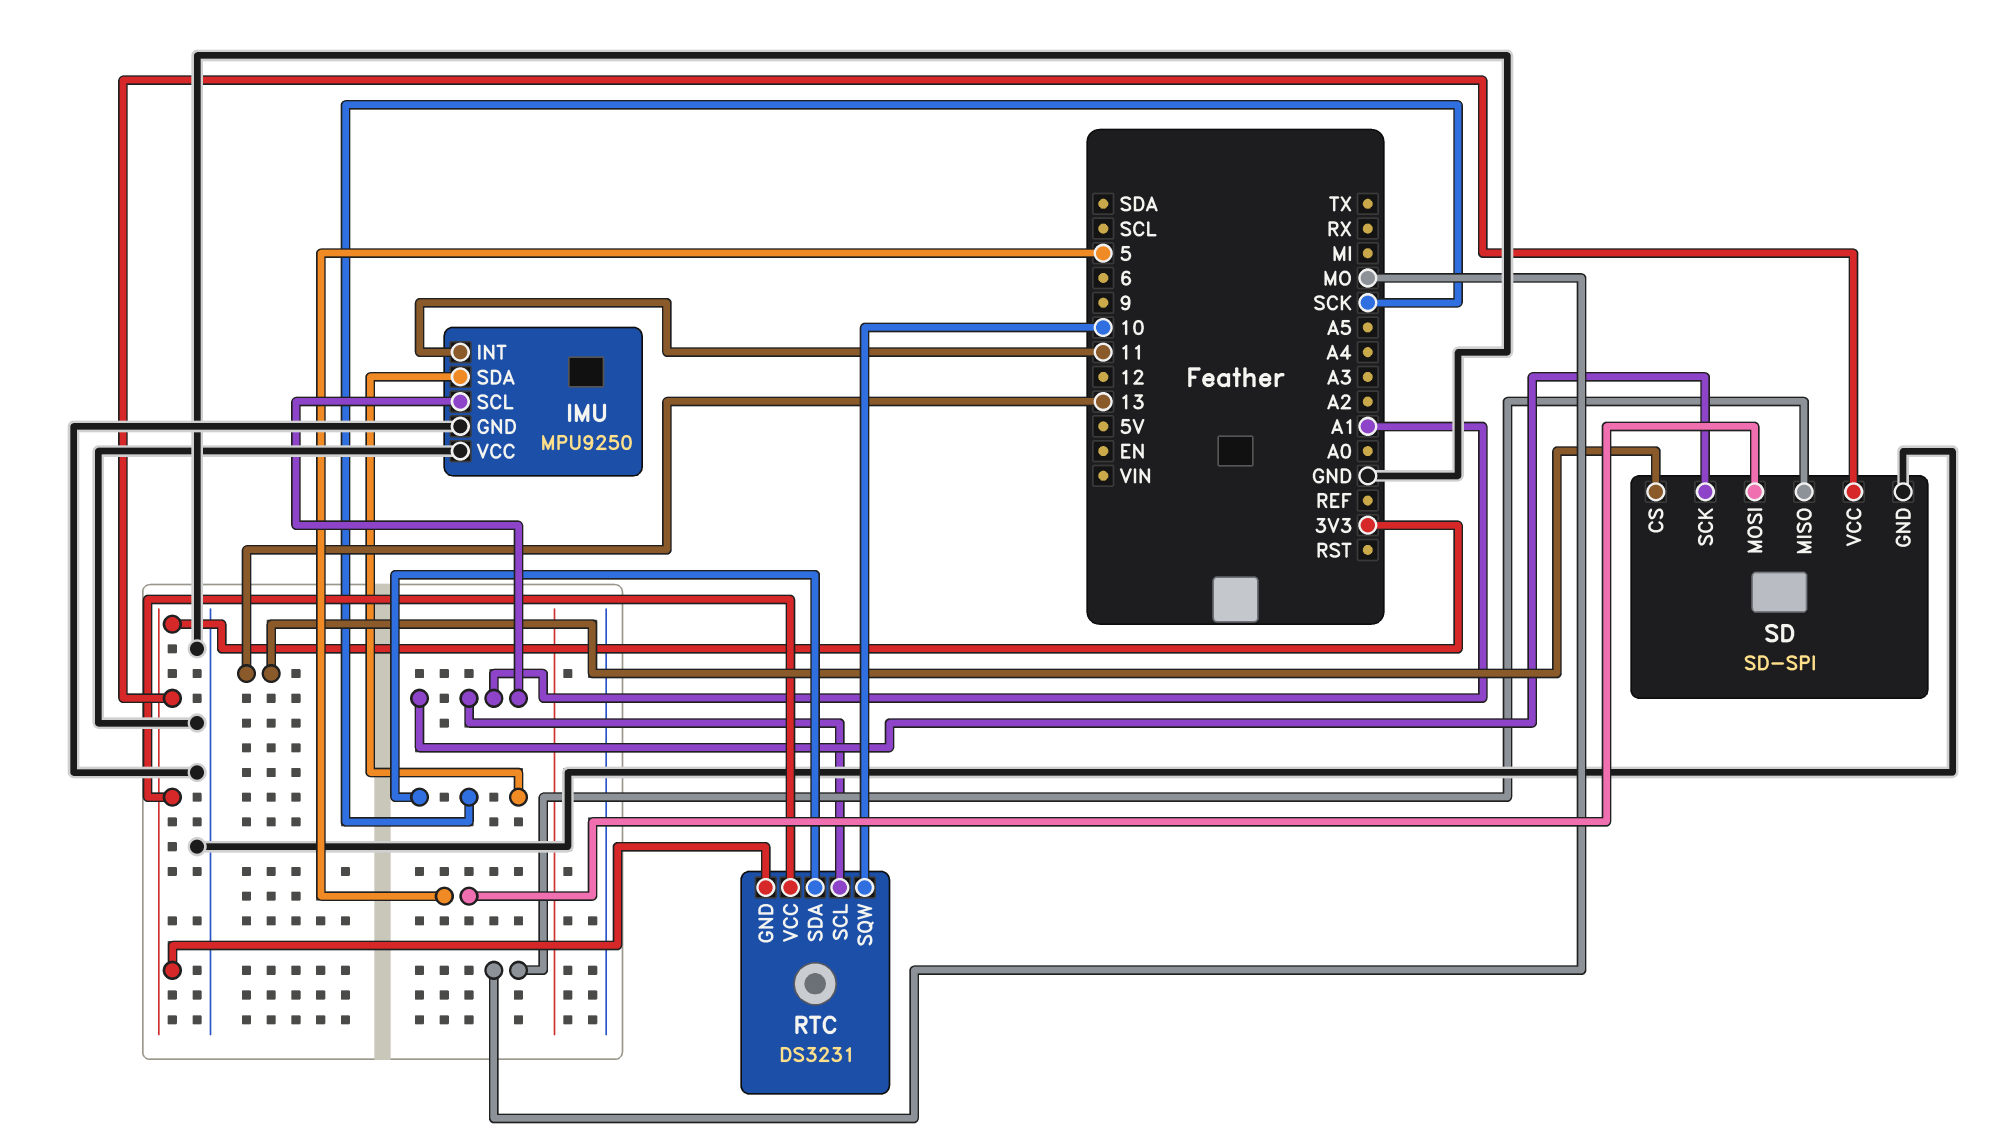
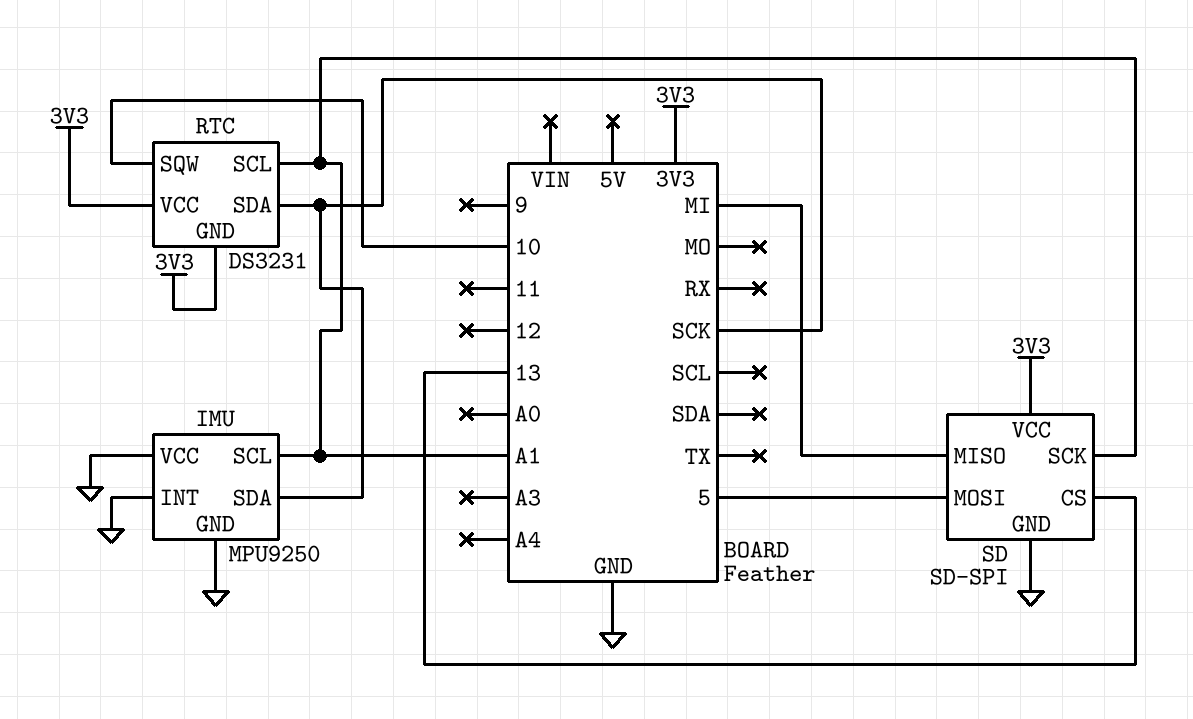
IMU pin INT: 11 -> GND
SD pin MISO: MO -> MI

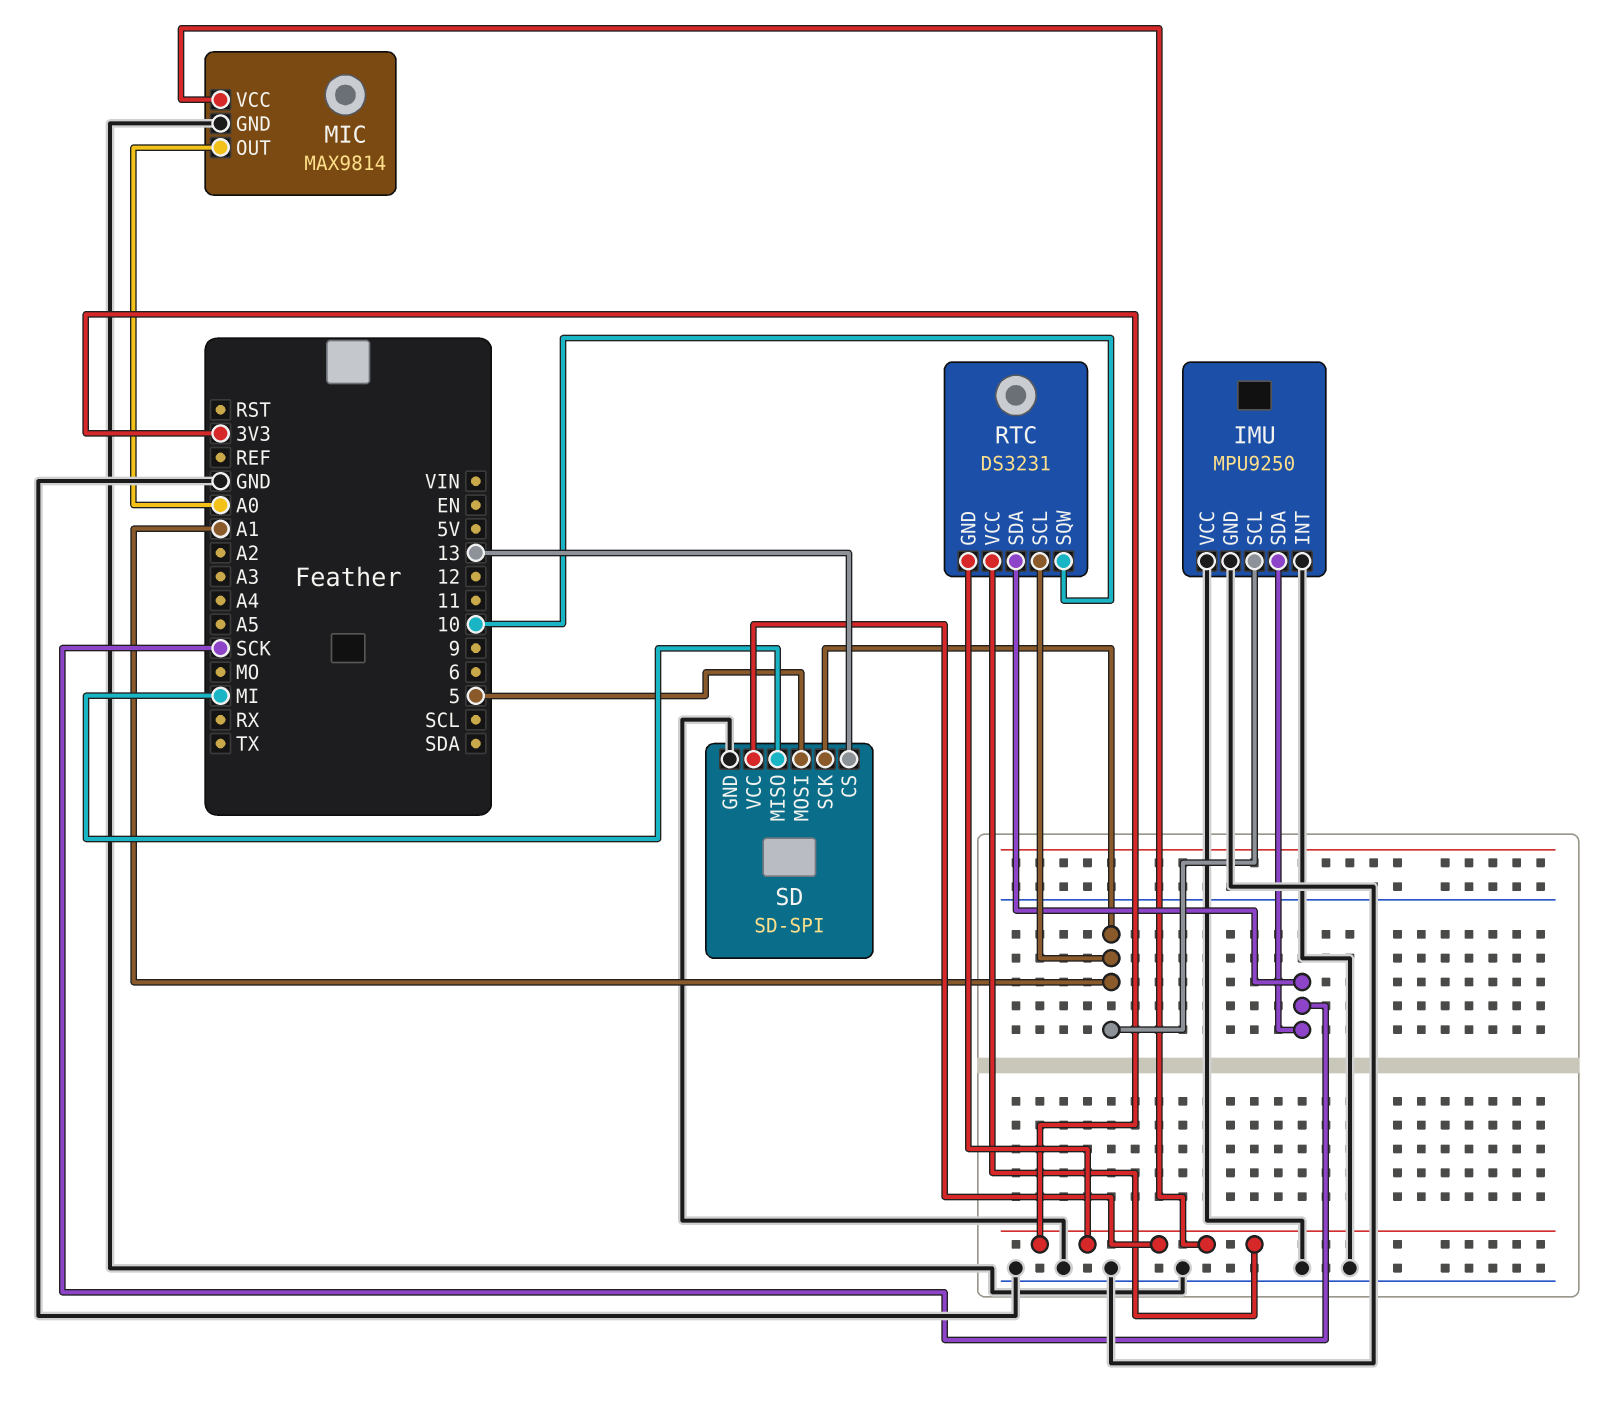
MIC: none -> MAX9814
MIC pin GND: none -> GND
MIC pin OUT: none -> A0
MIC pin VCC: none -> 3V3

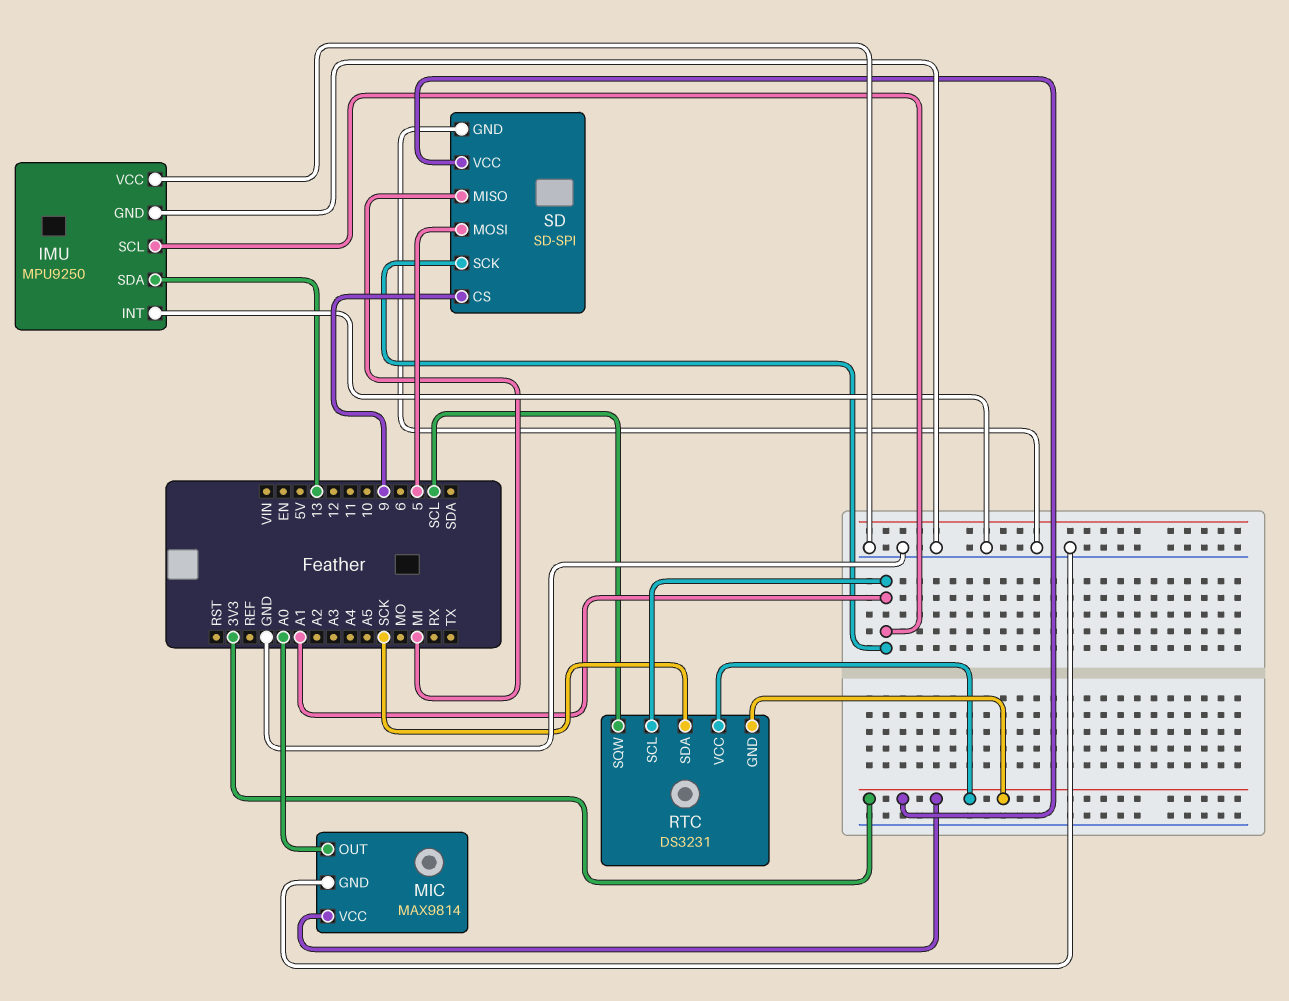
IMU pin SDA: SCK -> 13
RTC pin SQW: 10 -> SCL
SD pin CS: 13 -> 9

